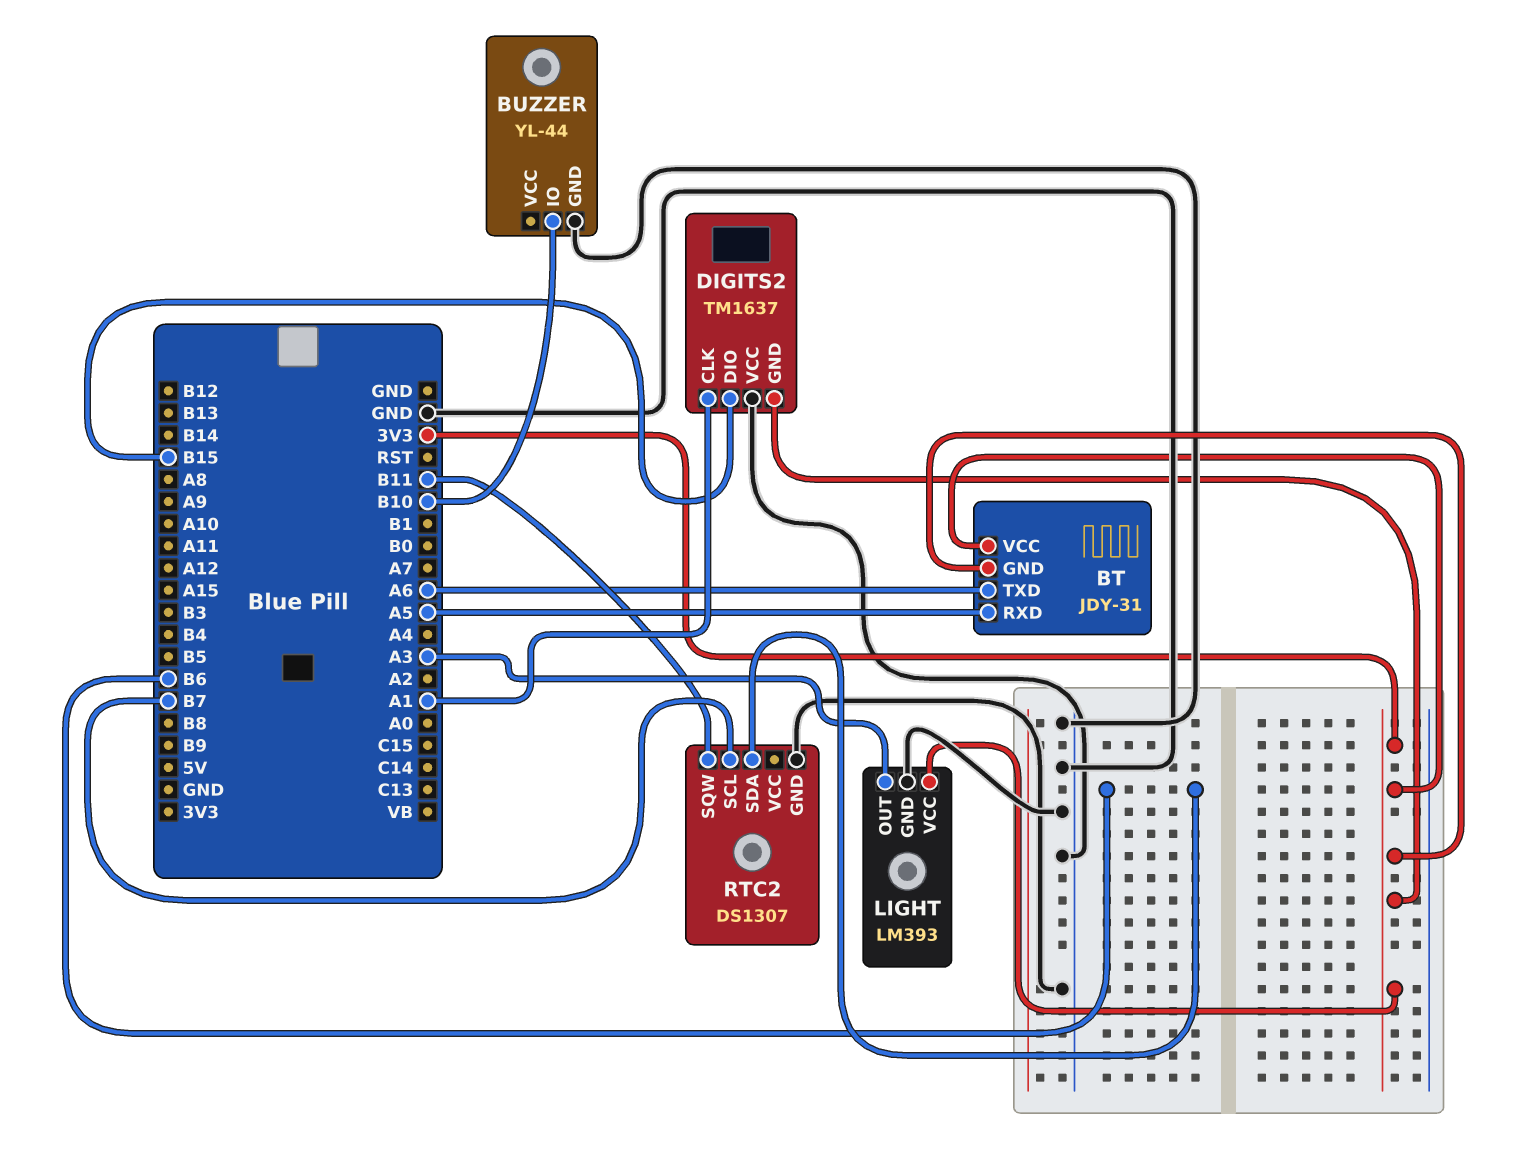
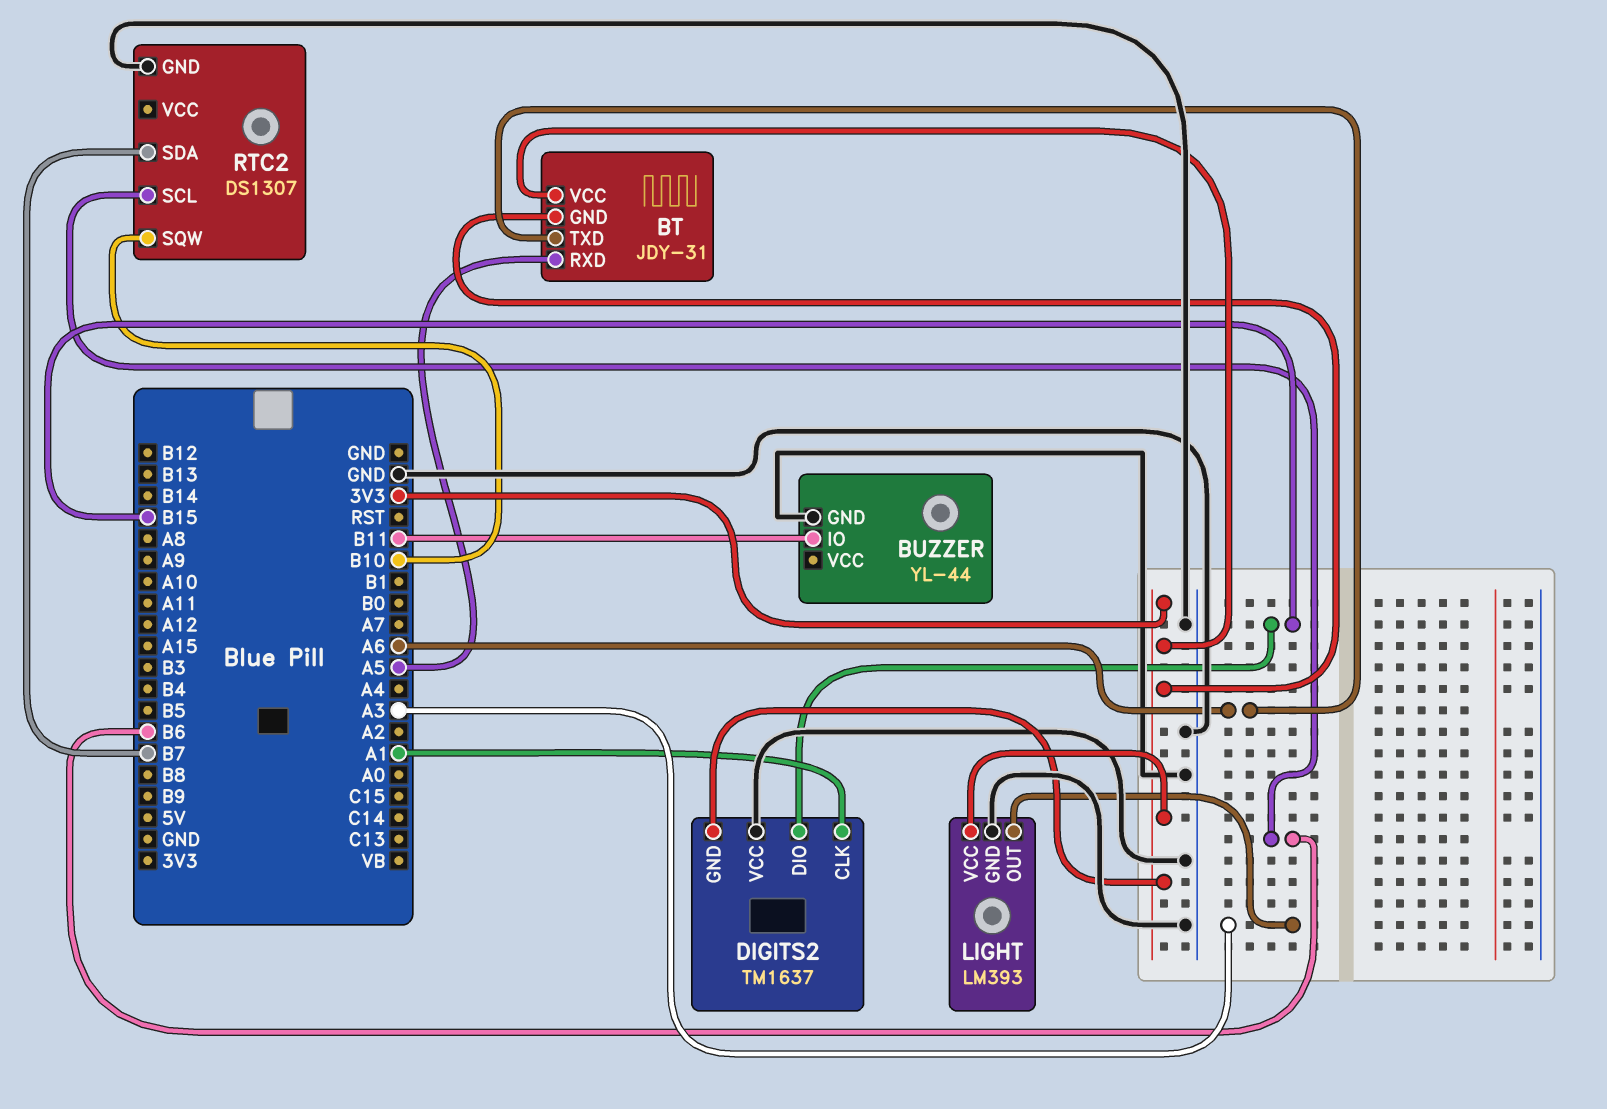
BUZZER pin IO: B10 -> B11
RTC2 pin SCL: B7 -> B6
RTC2 pin SDA: B6 -> B7
RTC2 pin SQW: B11 -> B10

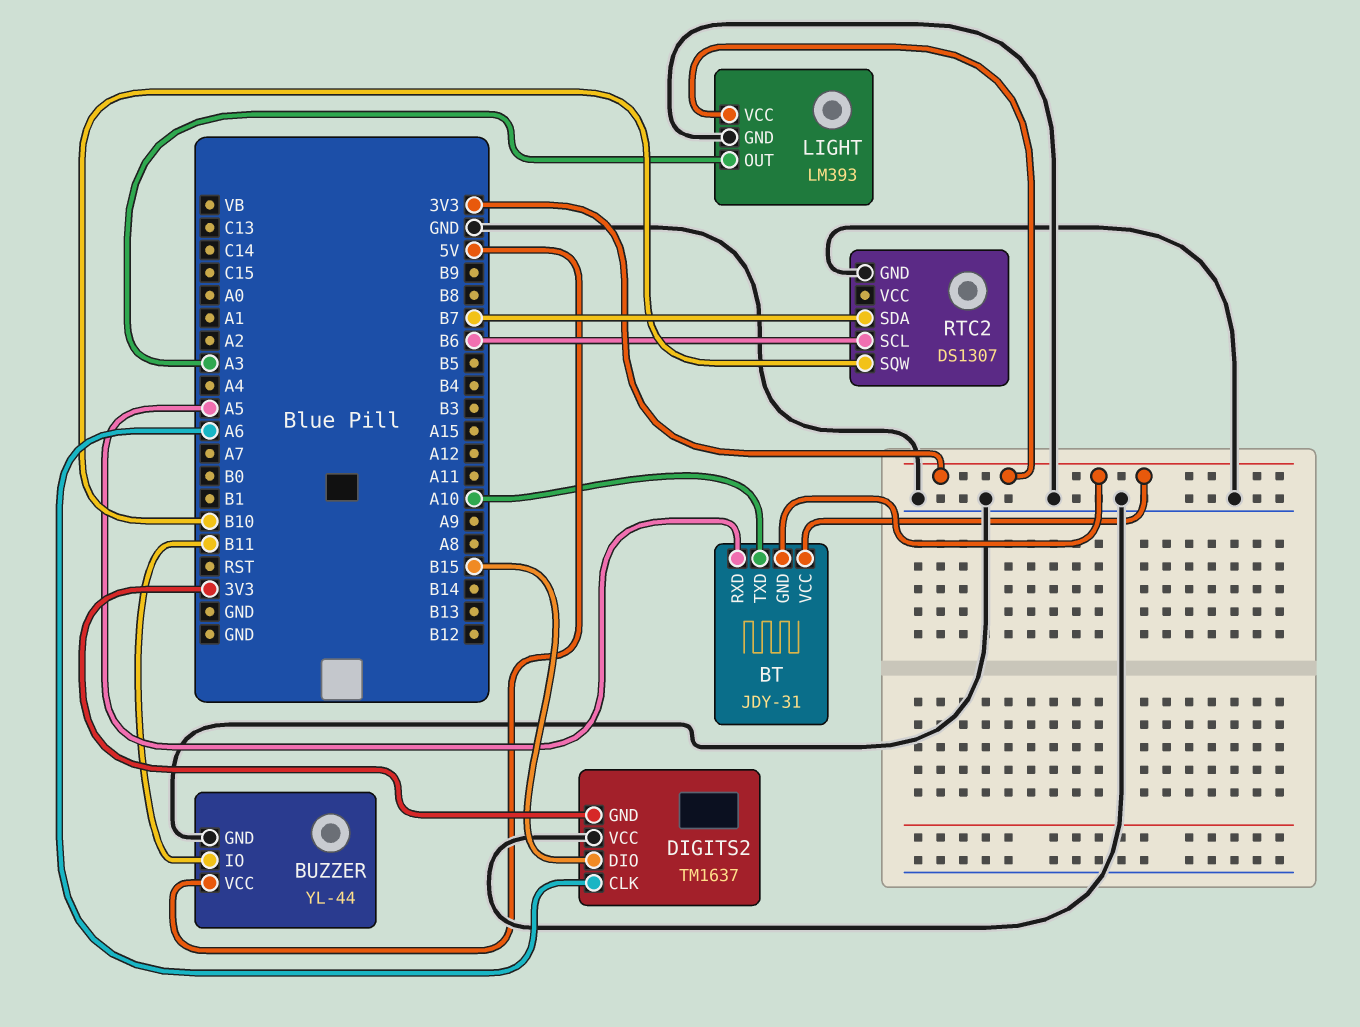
BT pin TXD: A6 -> A10
BUZZER pin VCC: none -> 5V
DIGITS2 pin CLK: A1 -> A6

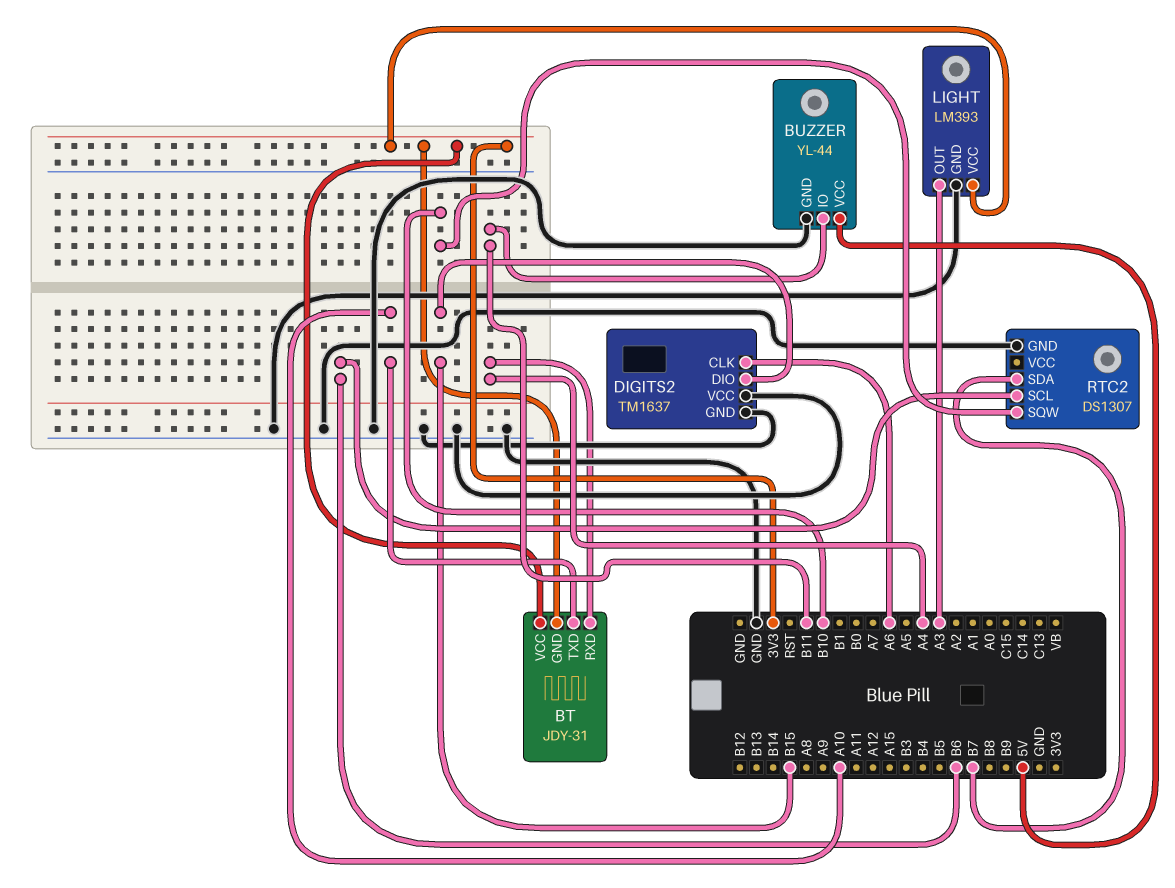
BT pin RXD: A5 -> A4
DIGITS2 pin GND: 3V3 -> GND

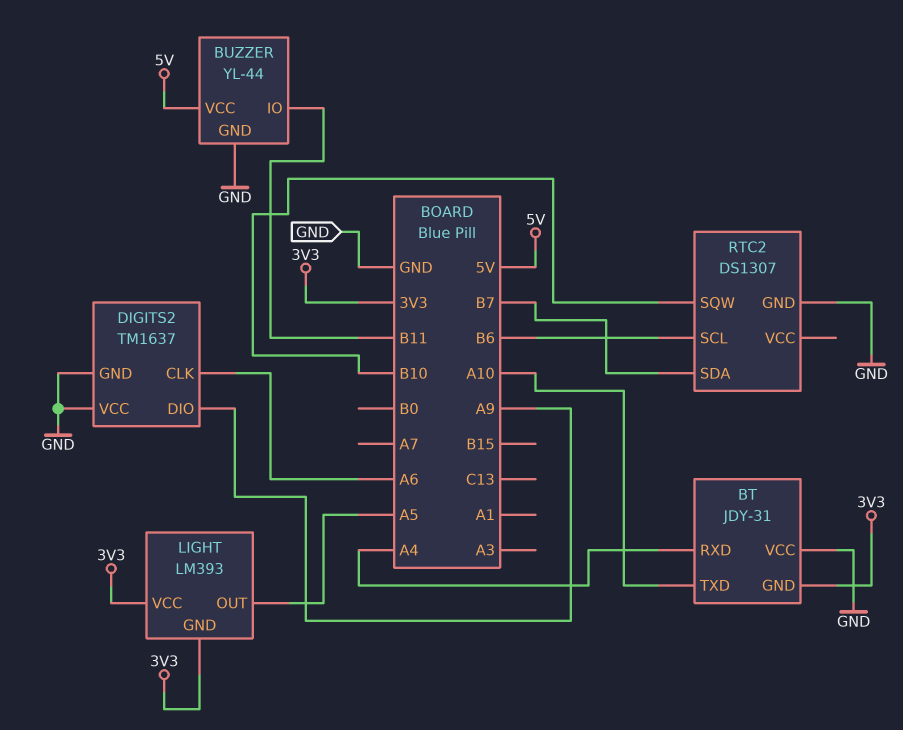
BT pin VCC: 3V3 -> GND
DIGITS2 pin DIO: B15 -> A9
LIGHT pin GND: GND -> 3V3
LIGHT pin OUT: A3 -> A5

